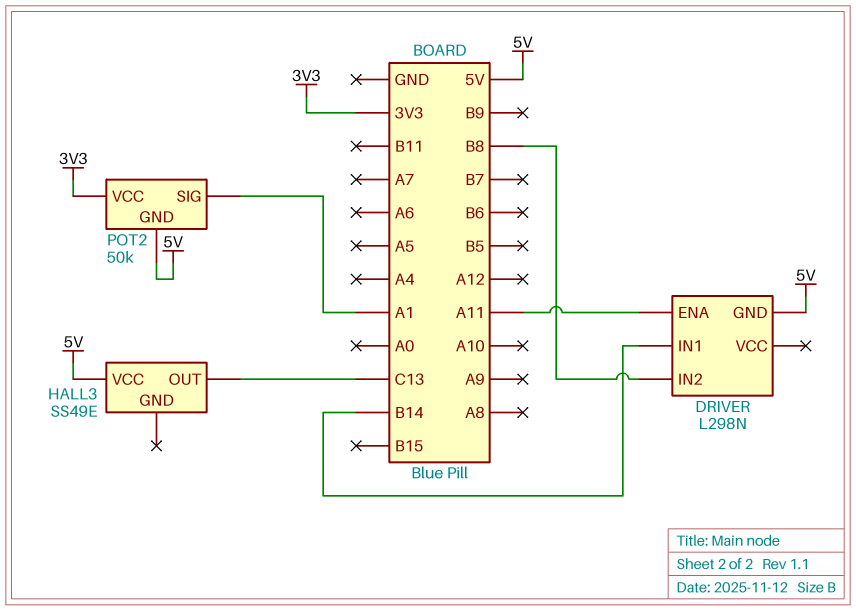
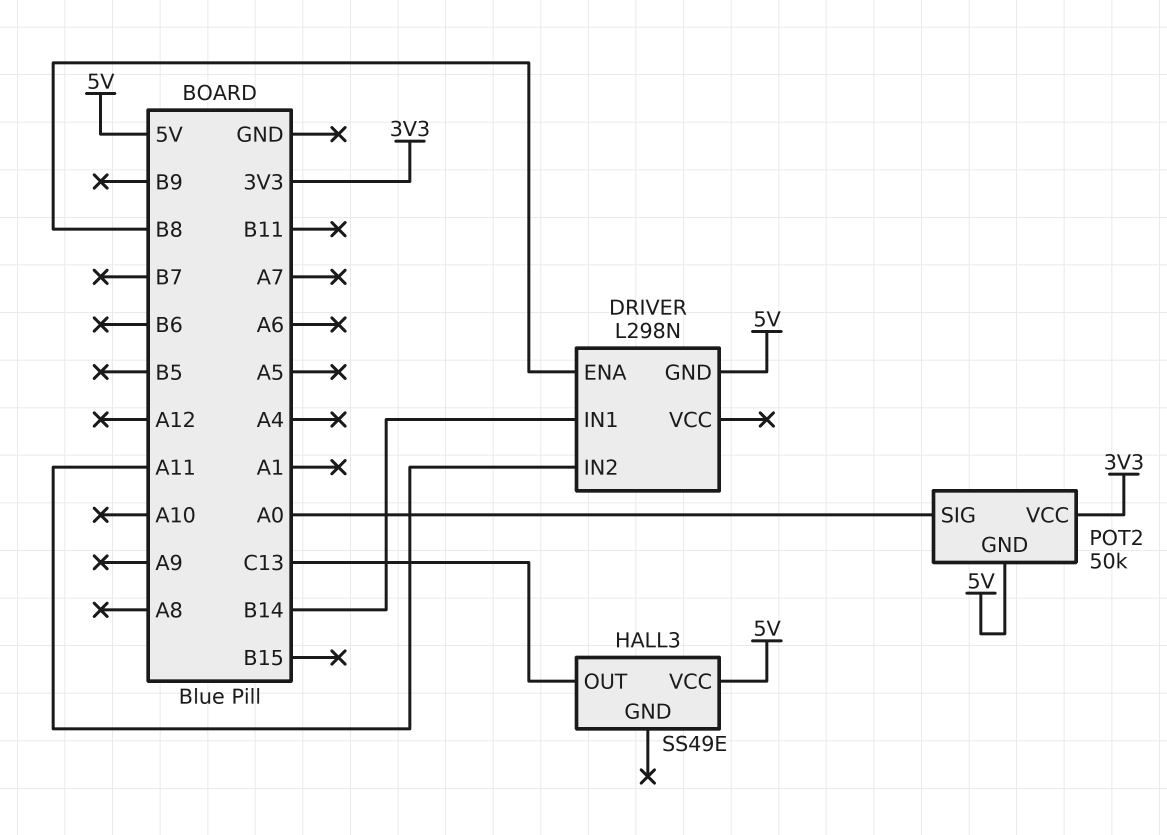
DRIVER pin ENA: A11 -> B8
DRIVER pin IN2: B8 -> A11
POT2 pin SIG: A1 -> A0

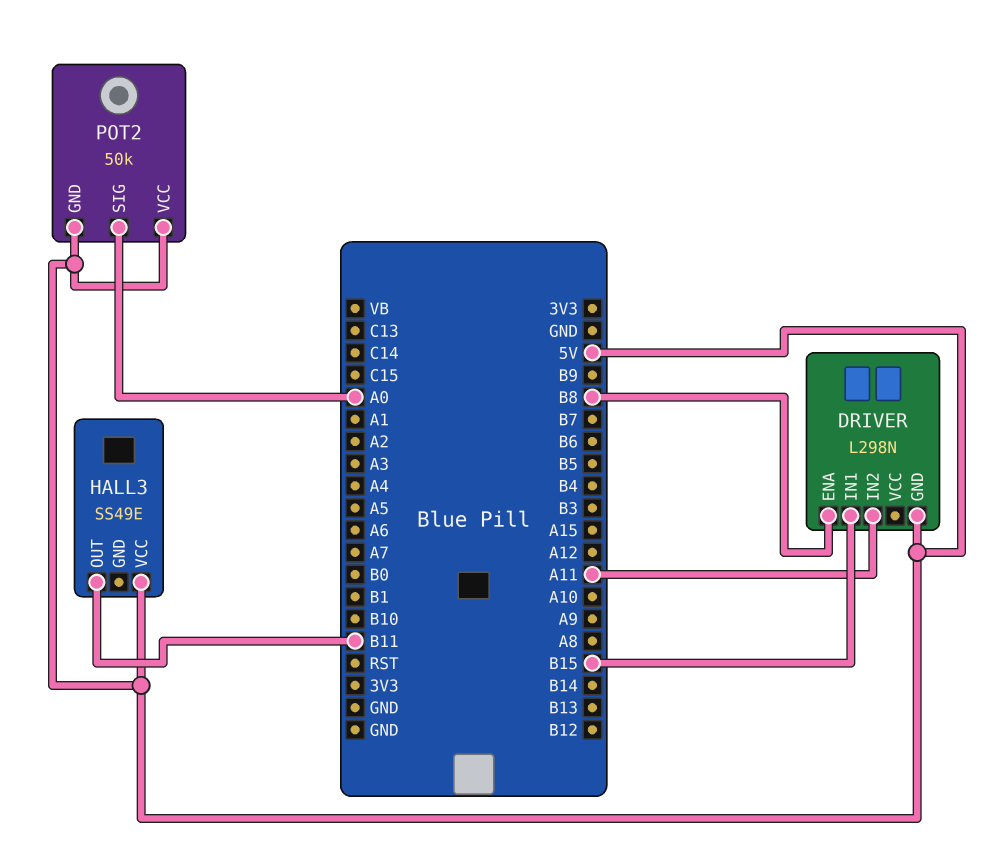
DRIVER pin IN1: B14 -> B15
HALL3 pin OUT: C13 -> B11
POT2 pin VCC: 3V3 -> 5V

